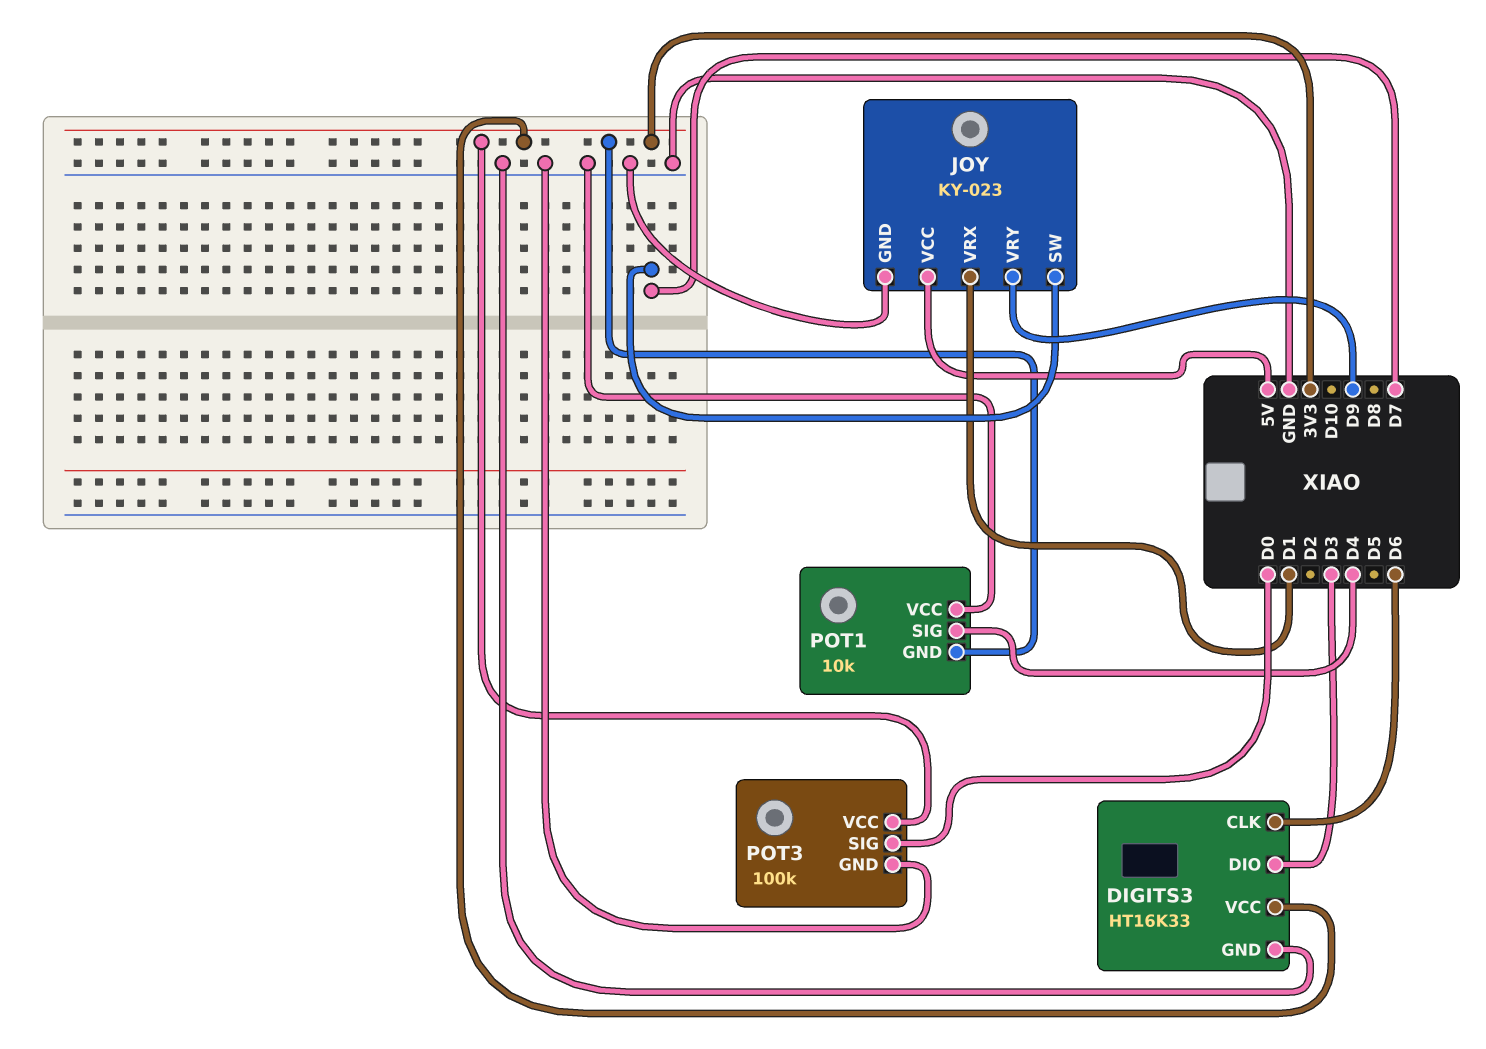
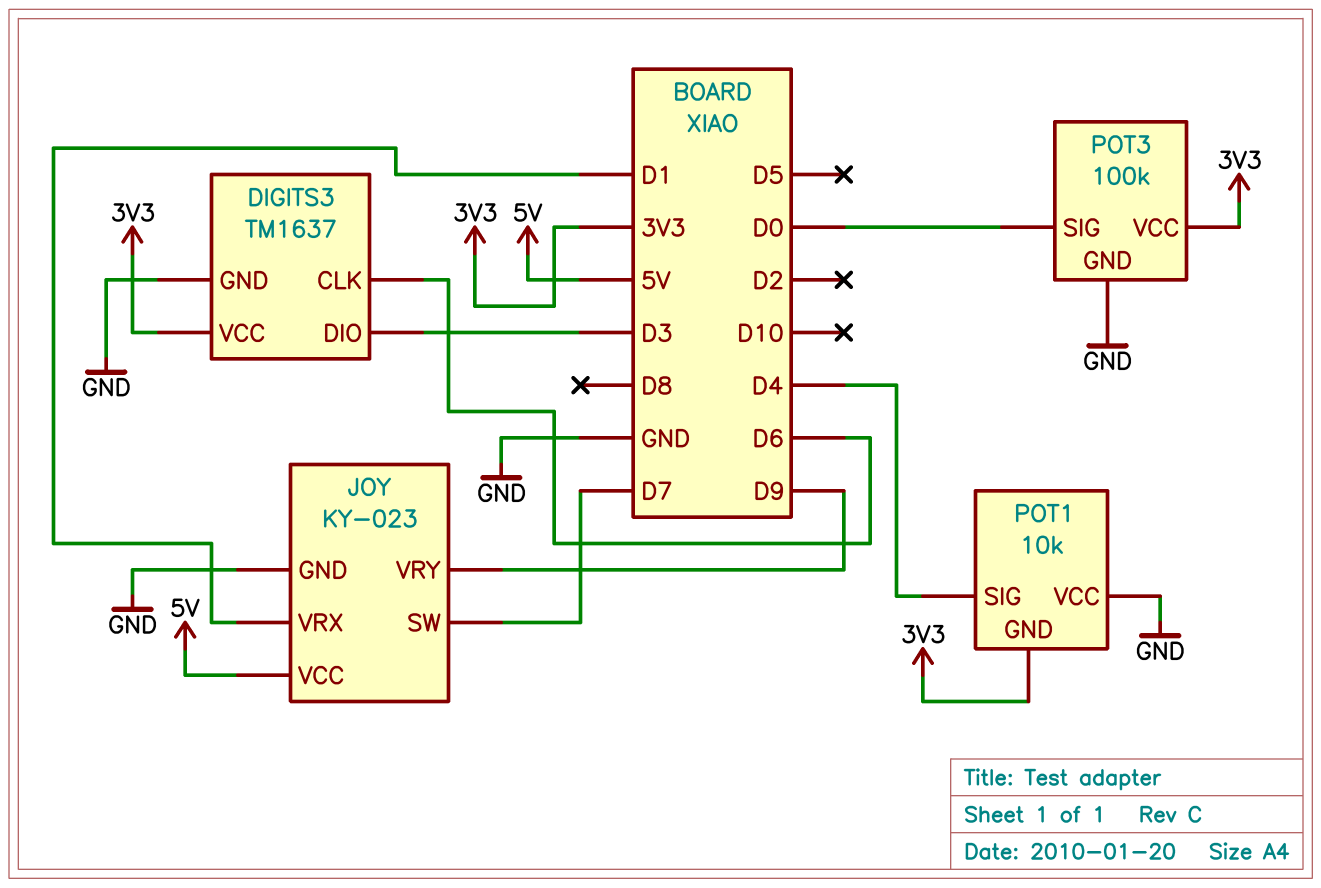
DIGITS3: HT16K33 -> TM1637

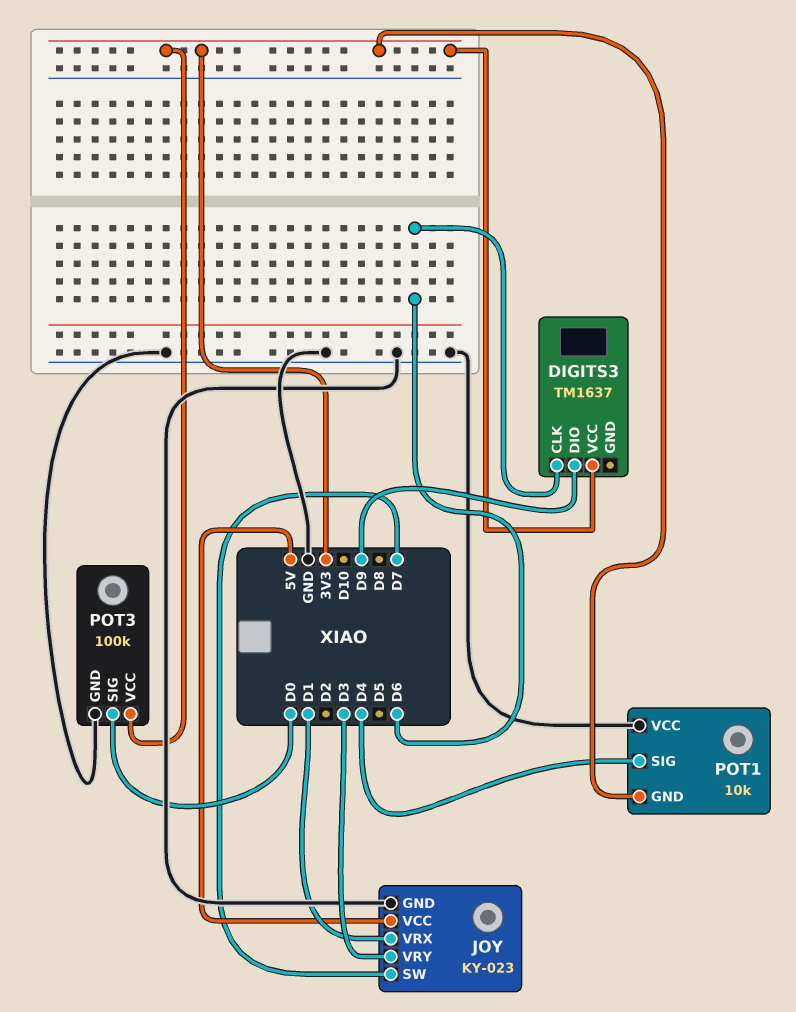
DIGITS3 pin DIO: D3 -> D9
DIGITS3 pin GND: GND -> none
JOY pin VRY: D9 -> D3

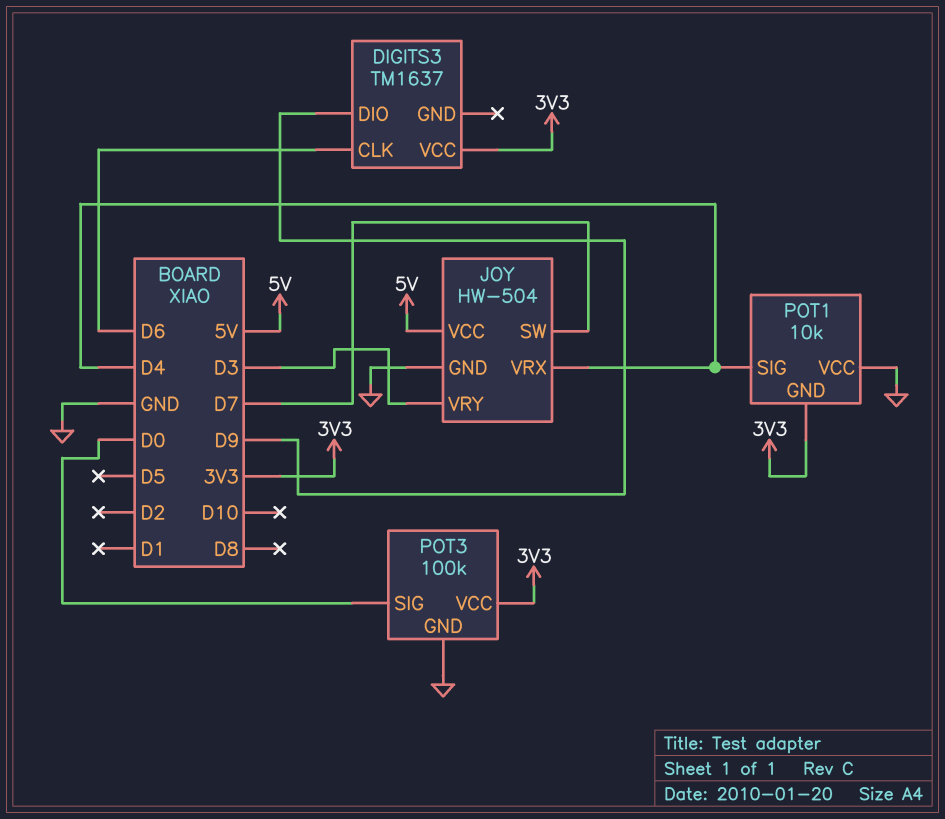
JOY: KY-023 -> HW-504
JOY pin VRX: D1 -> D4

